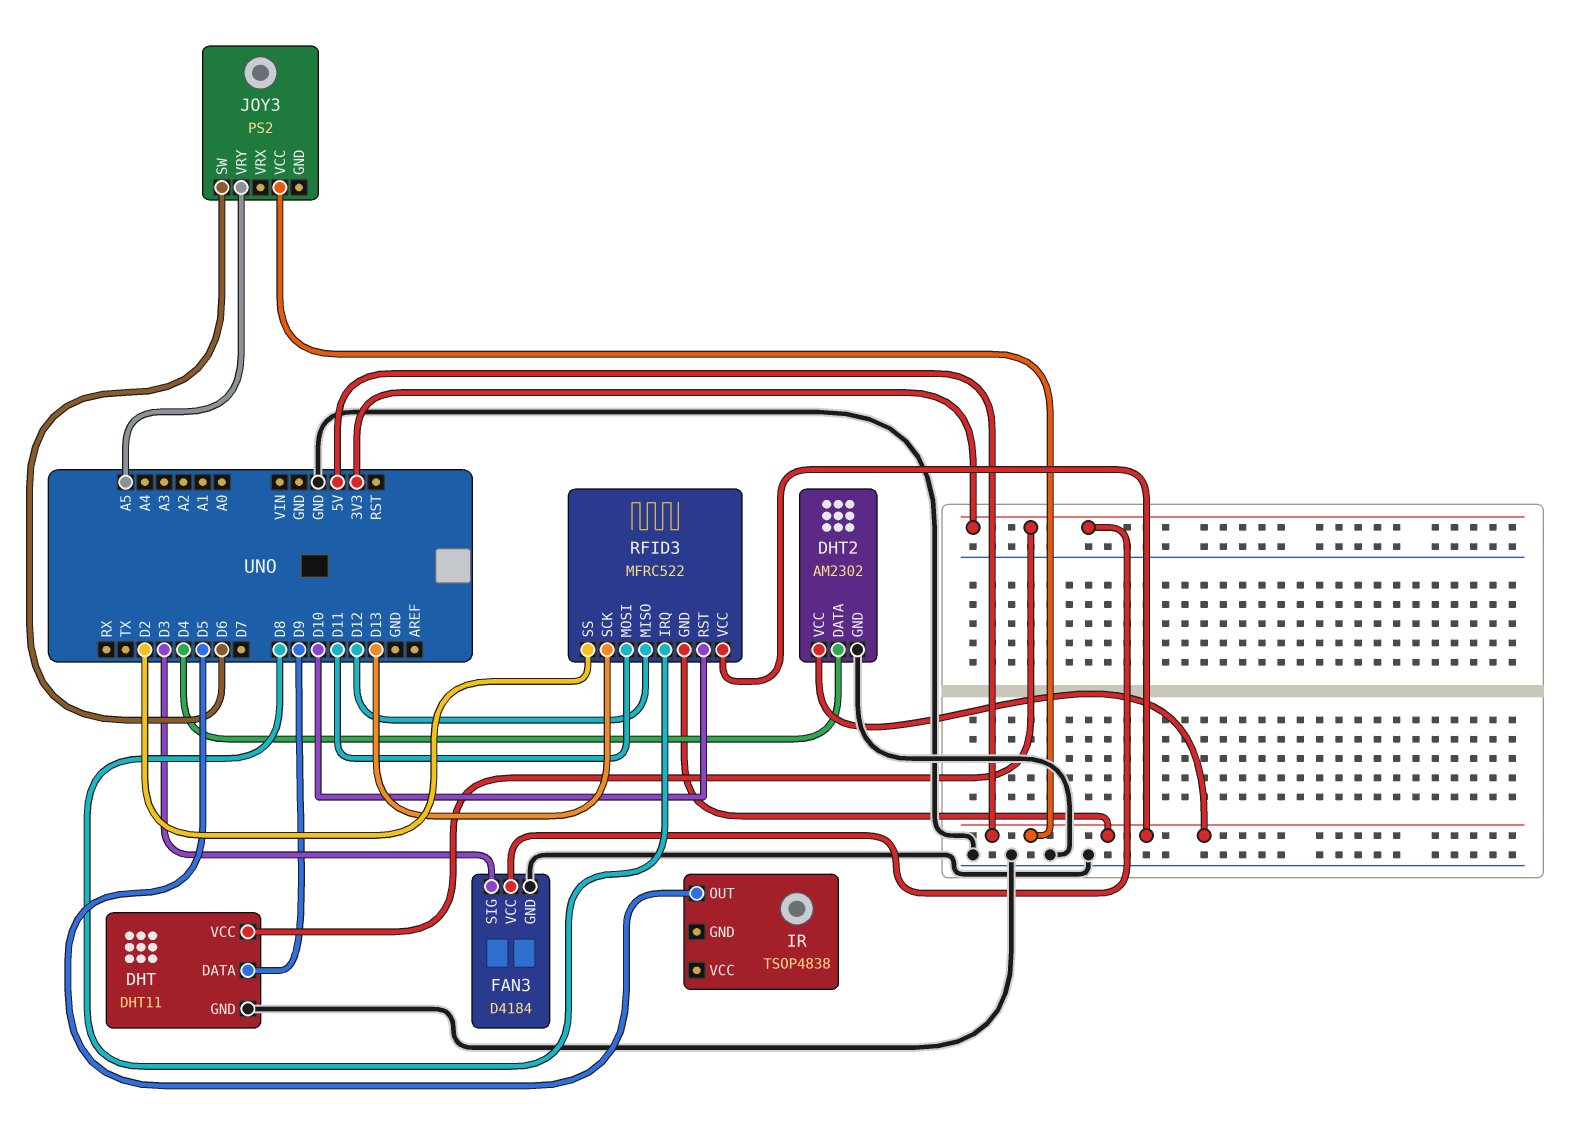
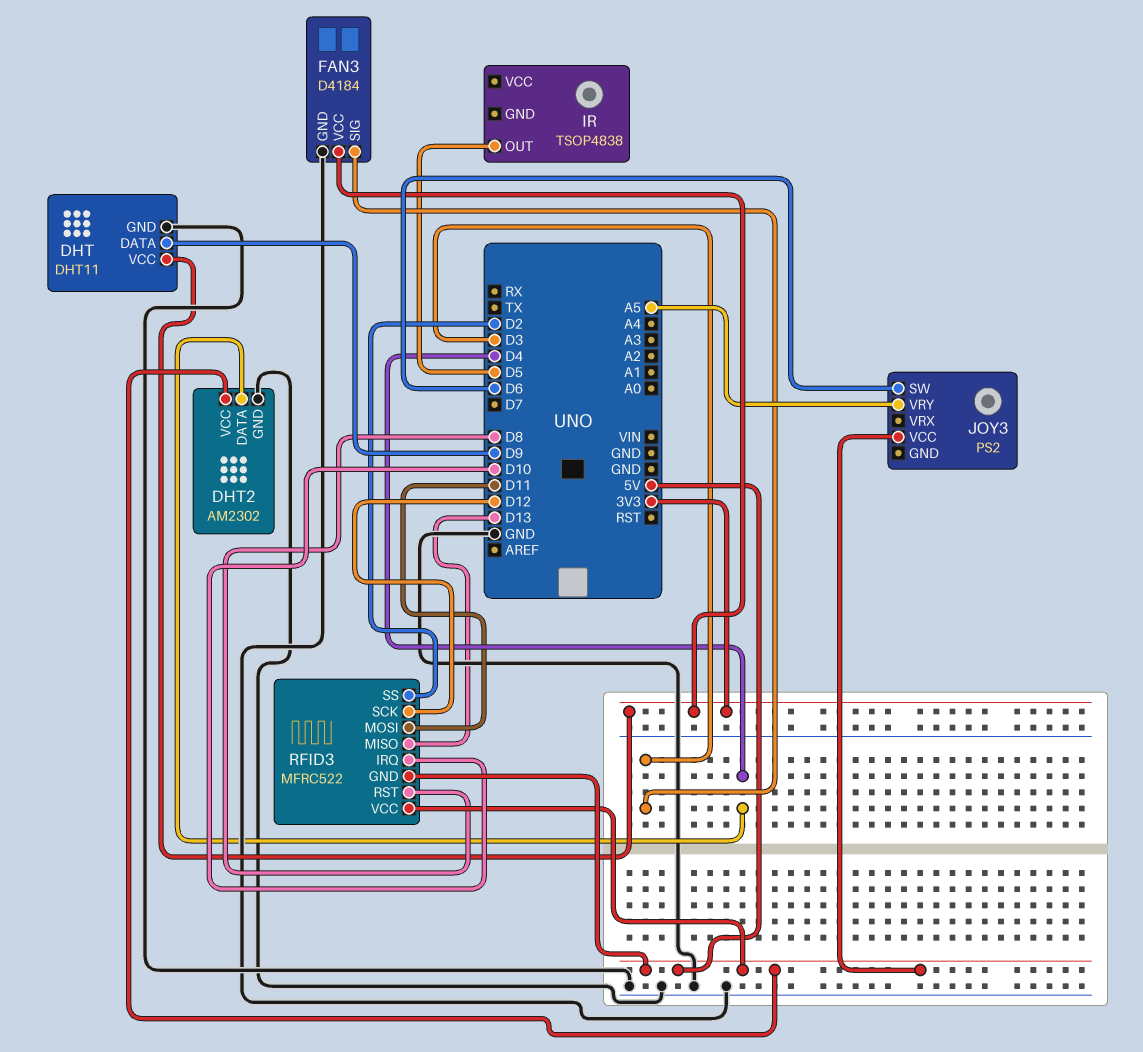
RFID3 pin IRQ: D8 -> D10
RFID3 pin MISO: D12 -> D13
RFID3 pin RST: D10 -> D8
RFID3 pin SCK: D13 -> D12

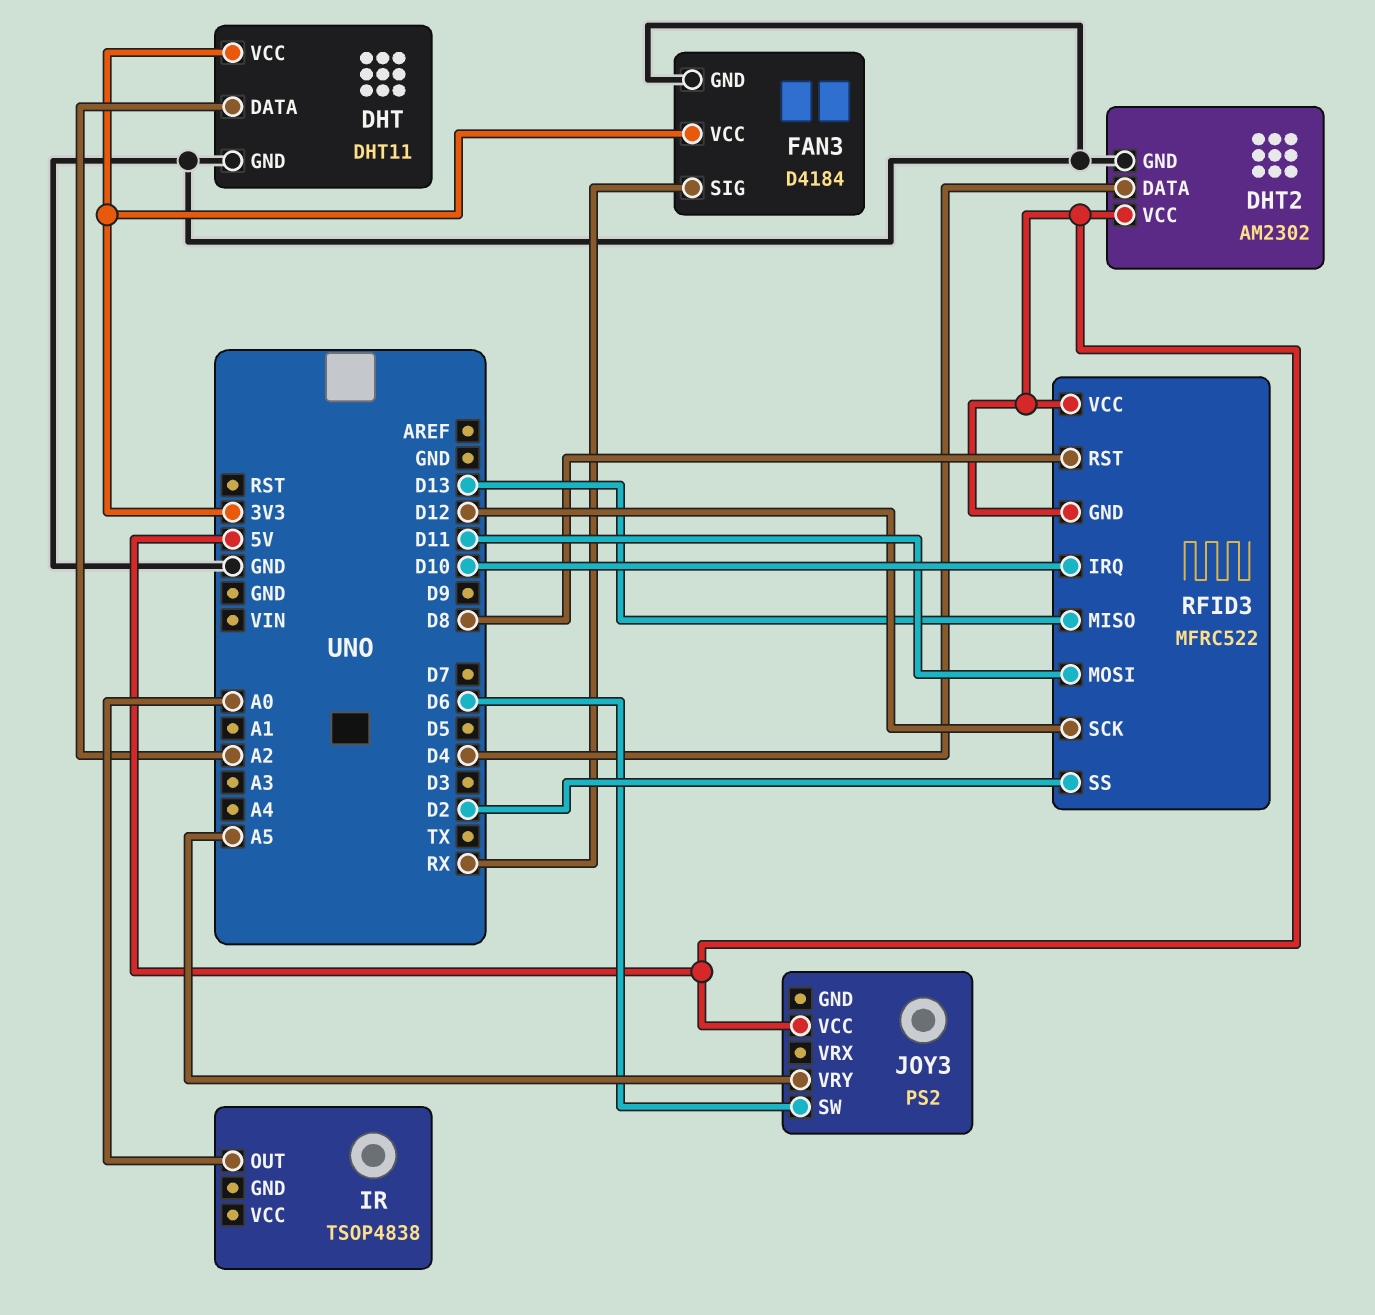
DHT pin DATA: D9 -> A2
FAN3 pin SIG: D3 -> RX
IR pin OUT: D5 -> A0

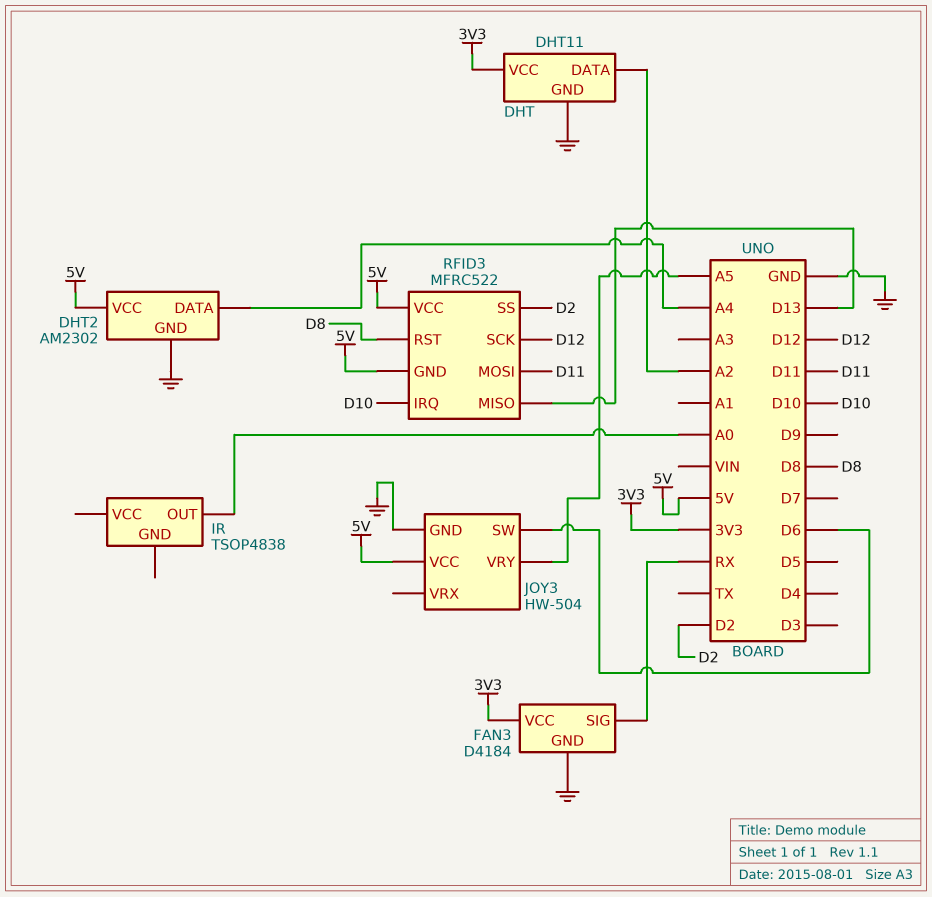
DHT2 pin DATA: D4 -> A4
JOY3: PS2 -> HW-504
JOY3 pin GND: none -> GND

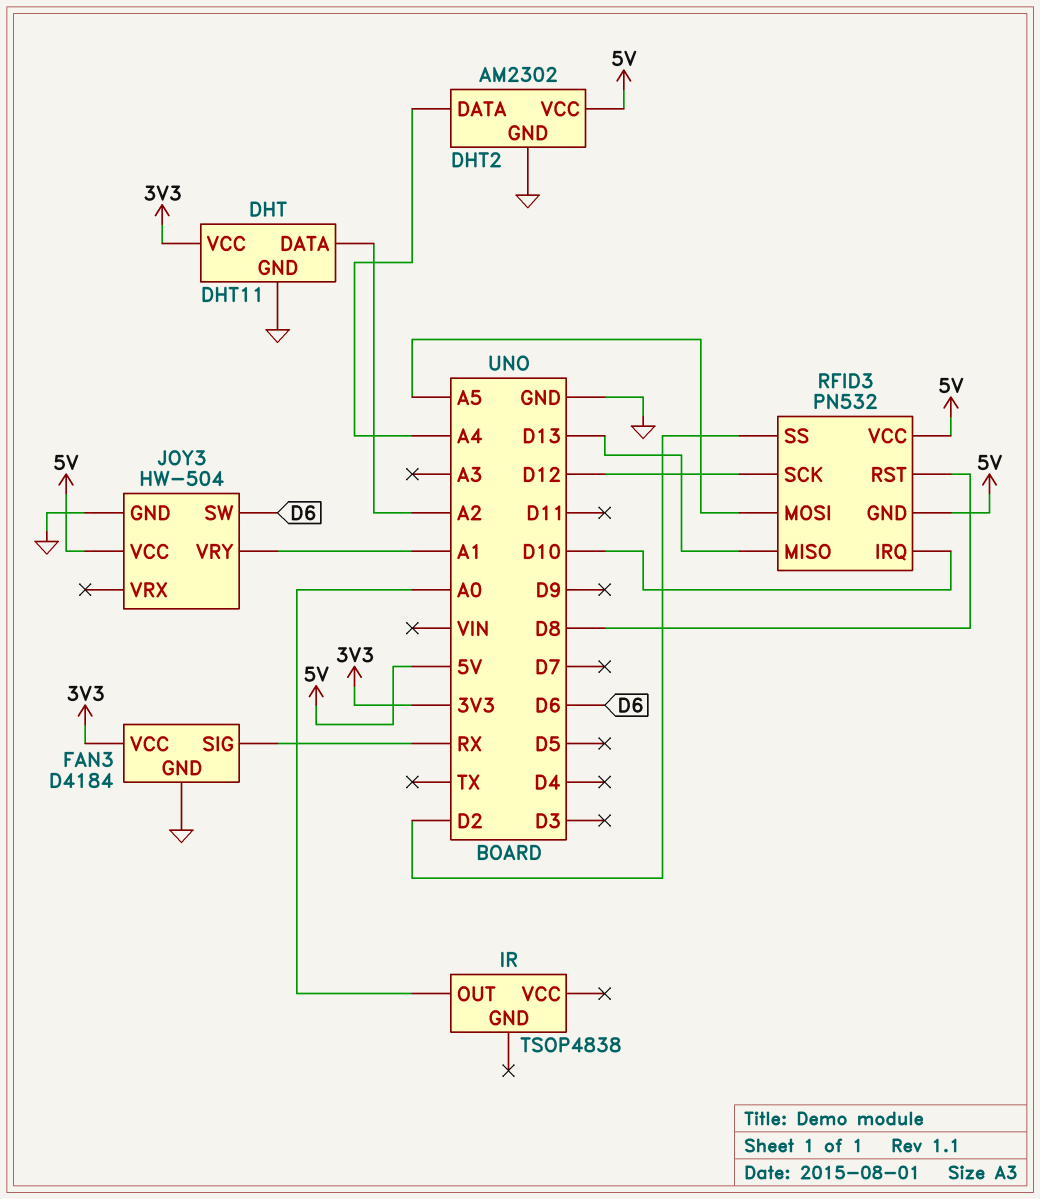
JOY3 pin VRY: A5 -> A1
RFID3: MFRC522 -> PN532
RFID3 pin MOSI: D11 -> A5

